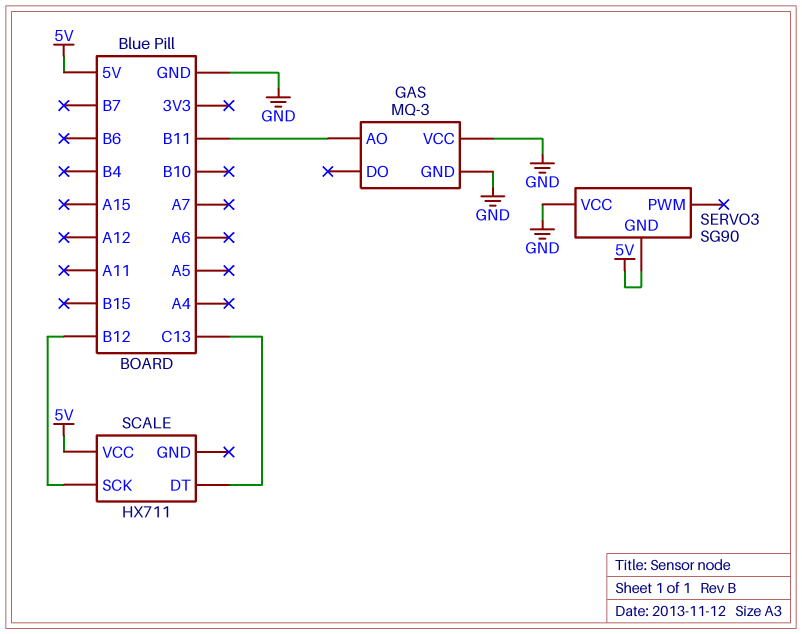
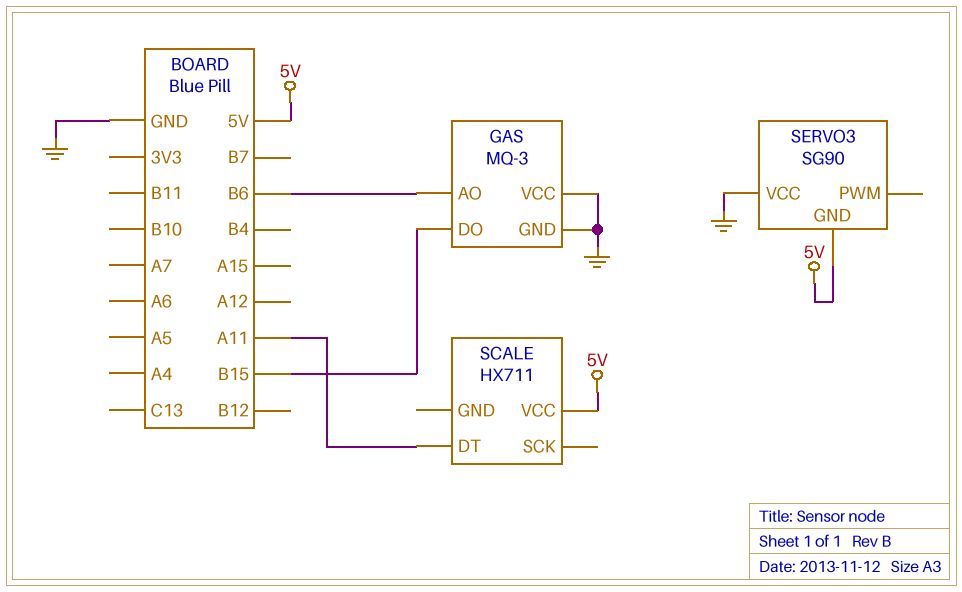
GAS pin AO: B11 -> B6
GAS pin DO: none -> B15
SCALE pin DT: C13 -> A11
SCALE pin SCK: B12 -> none

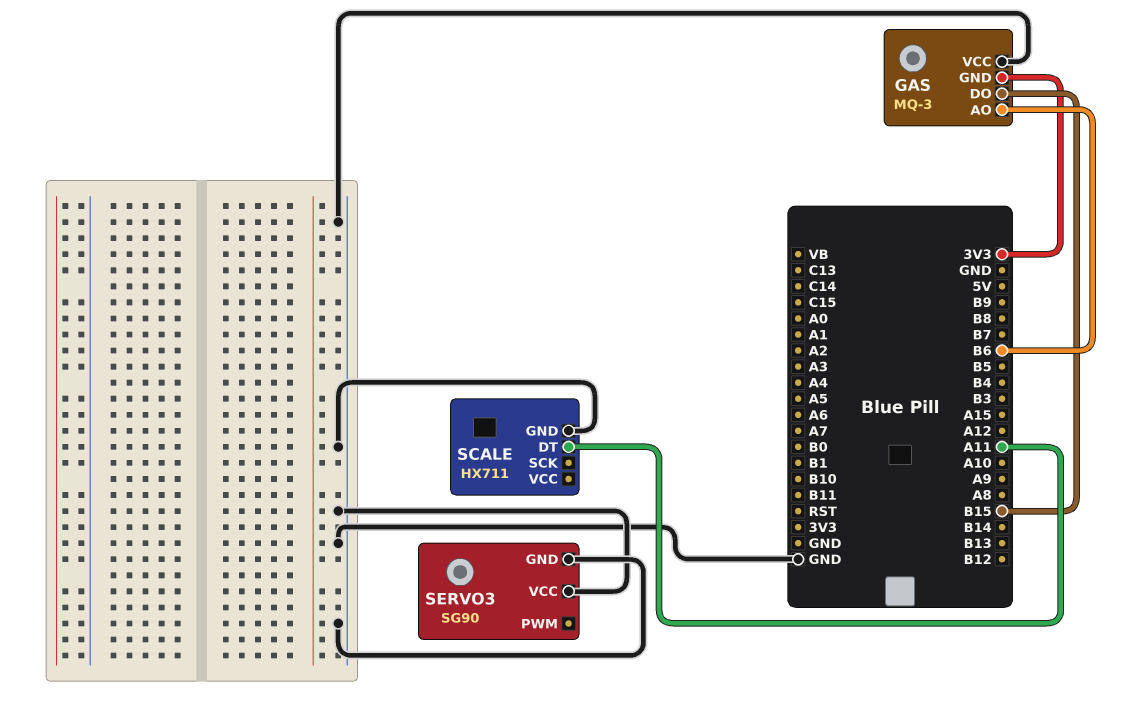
GAS pin GND: GND -> 3V3
SCALE pin GND: none -> GND
SCALE pin VCC: 5V -> none
SERVO3 pin GND: 5V -> GND

